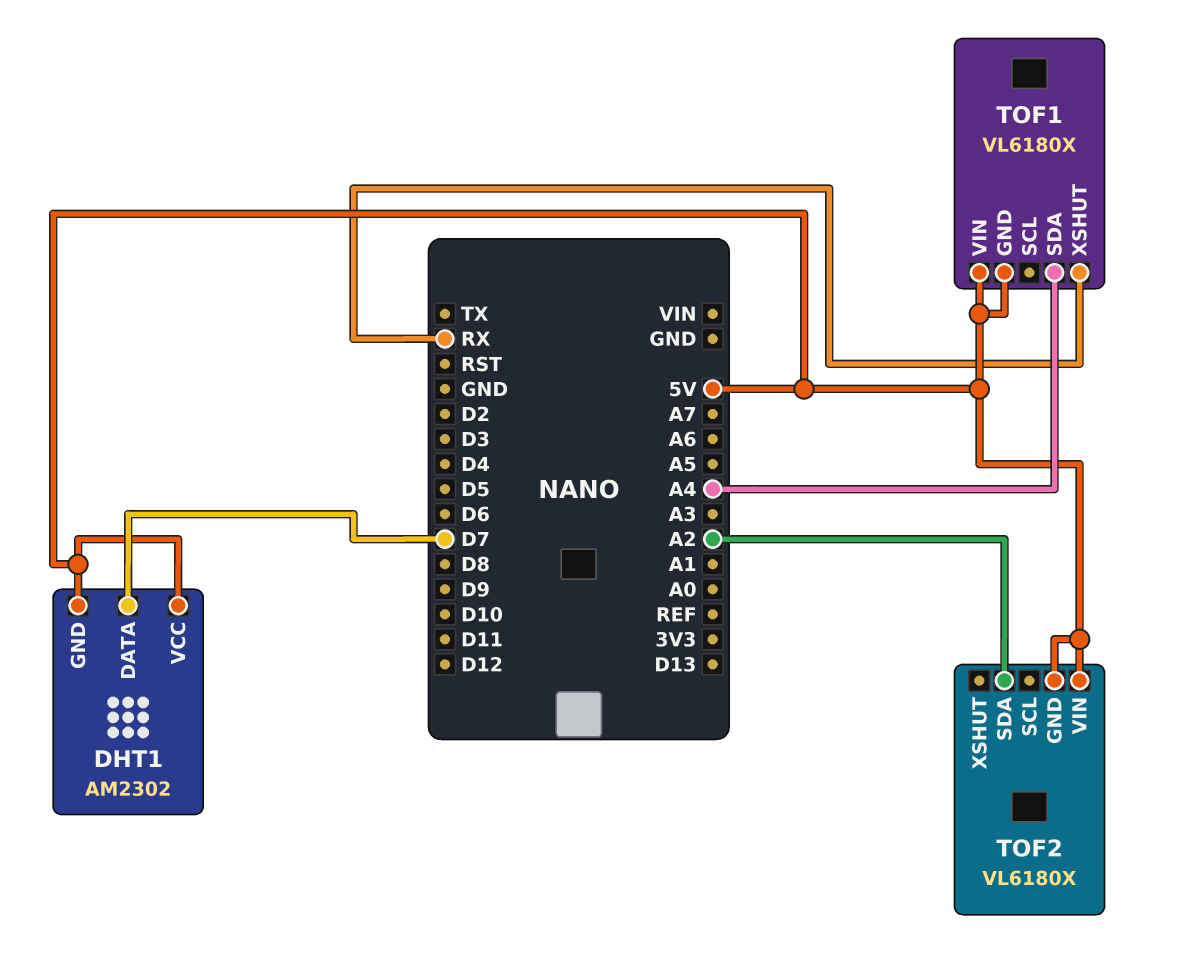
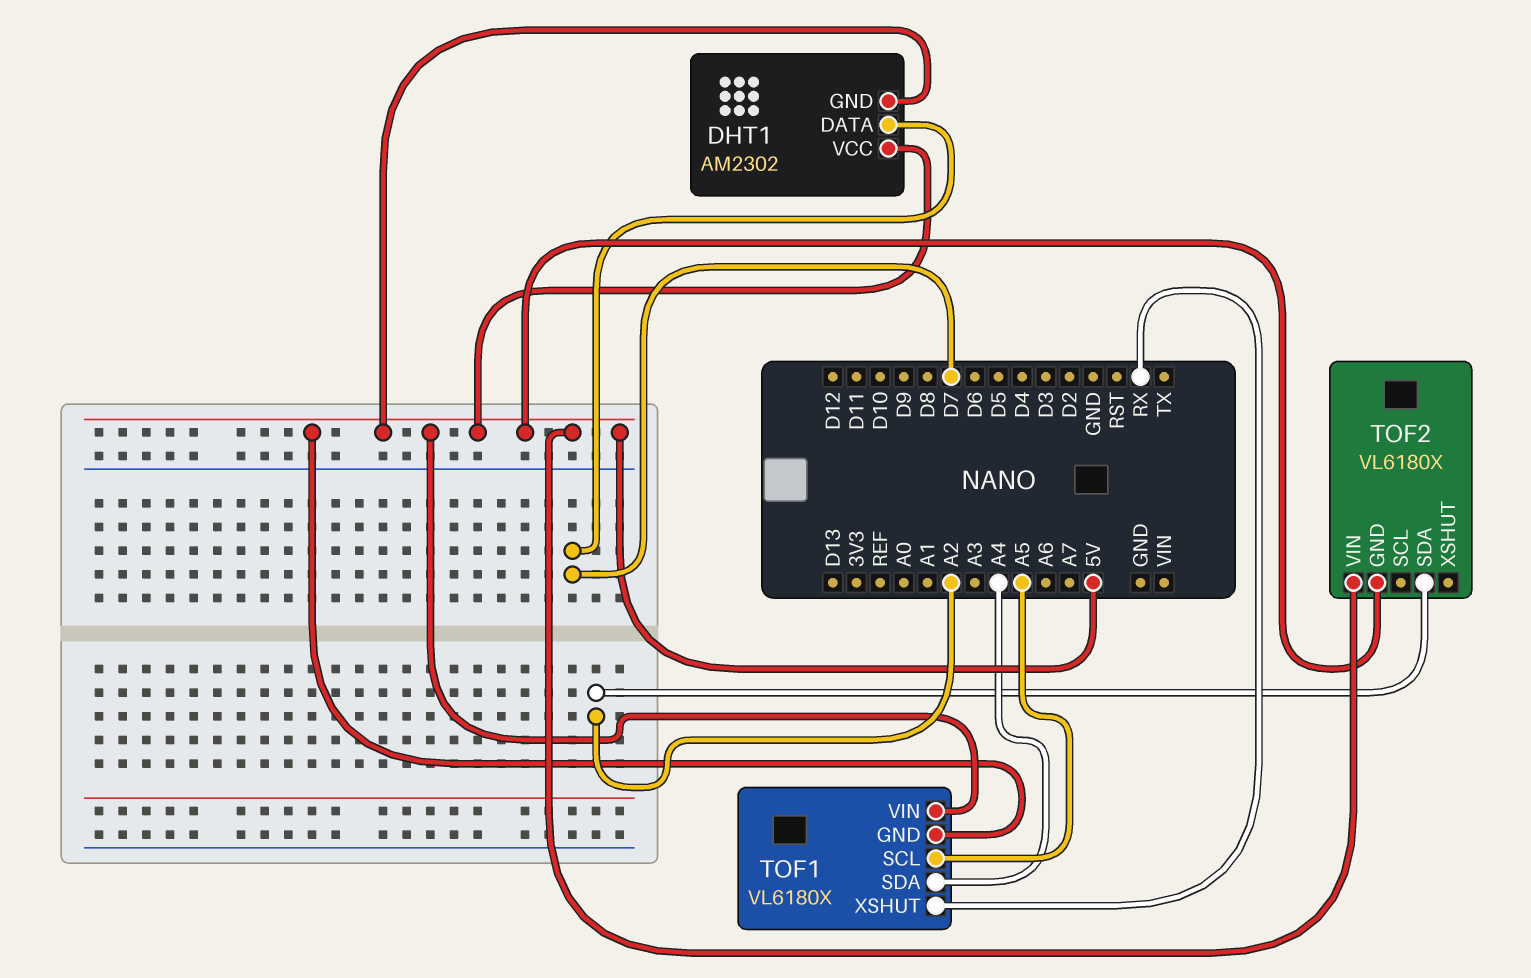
TOF1 pin SCL: none -> A5

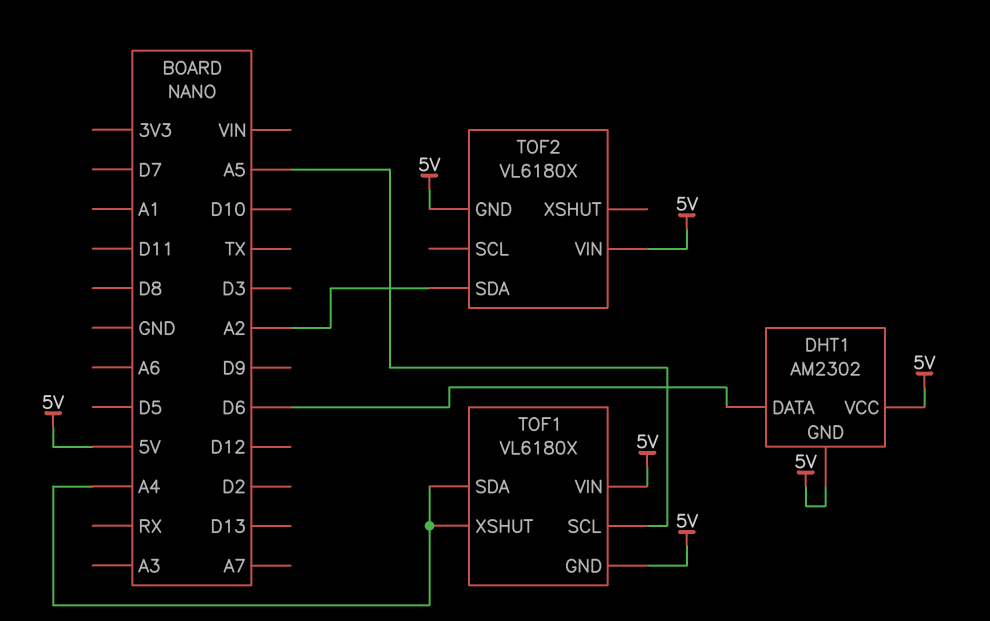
DHT1 pin DATA: D7 -> D6
TOF1 pin XSHUT: RX -> A4

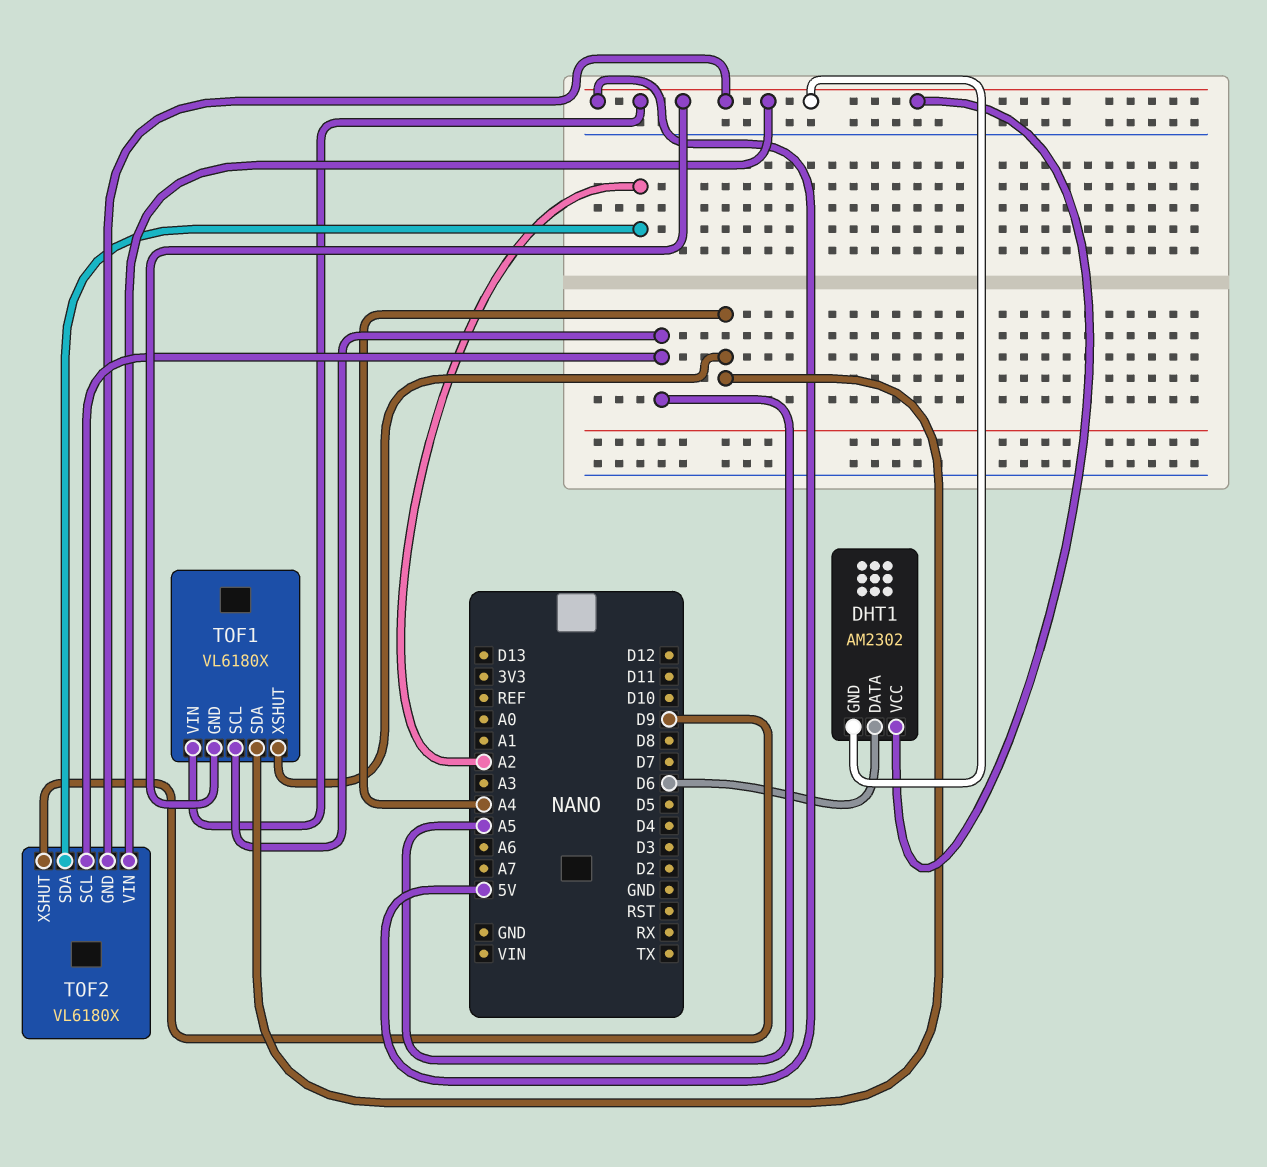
TOF2 pin SCL: none -> A5
TOF2 pin XSHUT: none -> D9

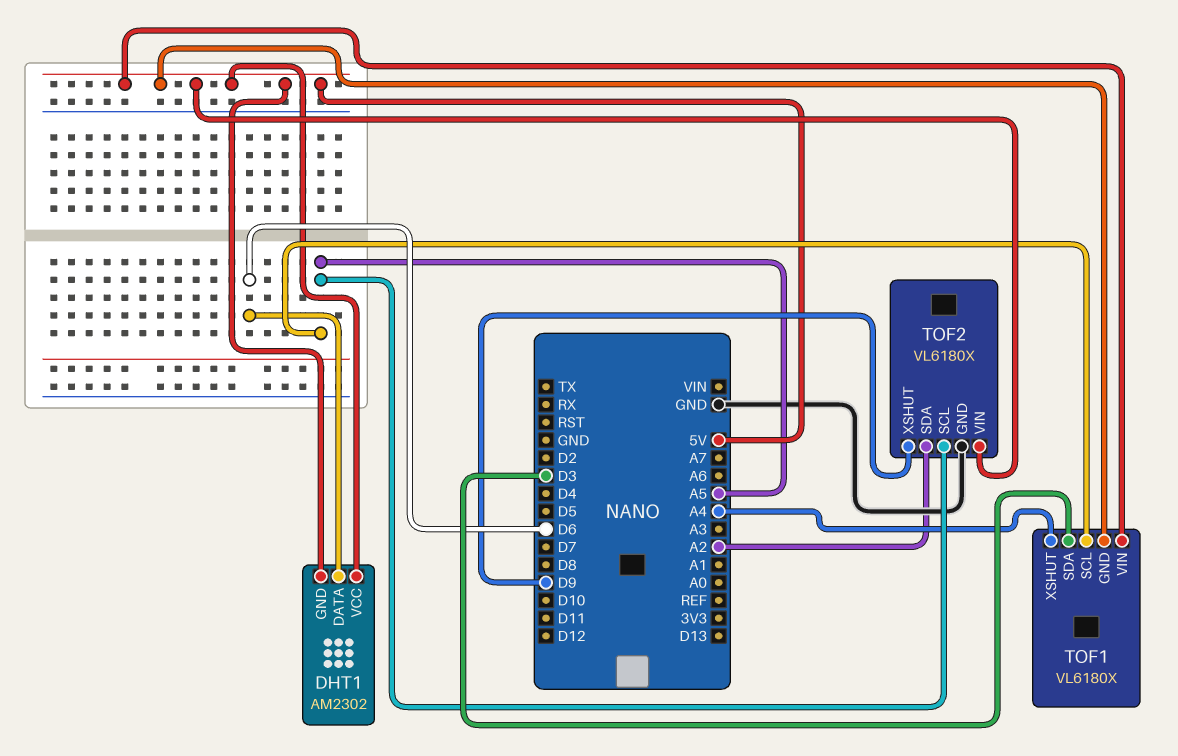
TOF1 pin SDA: A4 -> D3
TOF2 pin GND: 5V -> GND

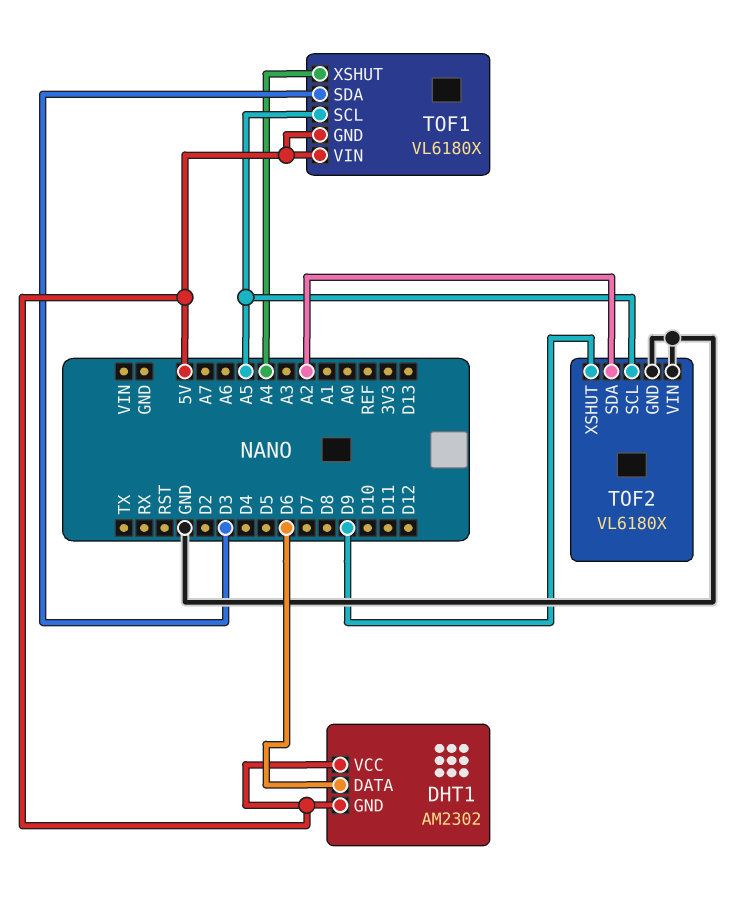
TOF2 pin VIN: 5V -> GND

